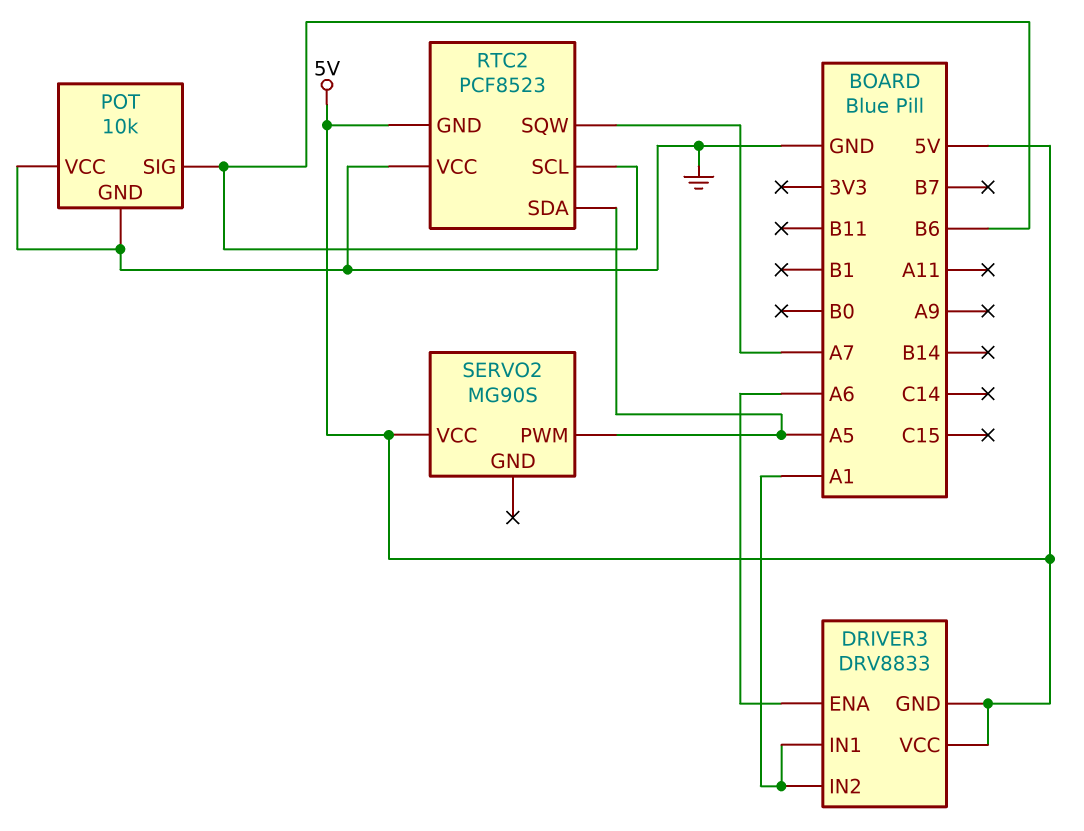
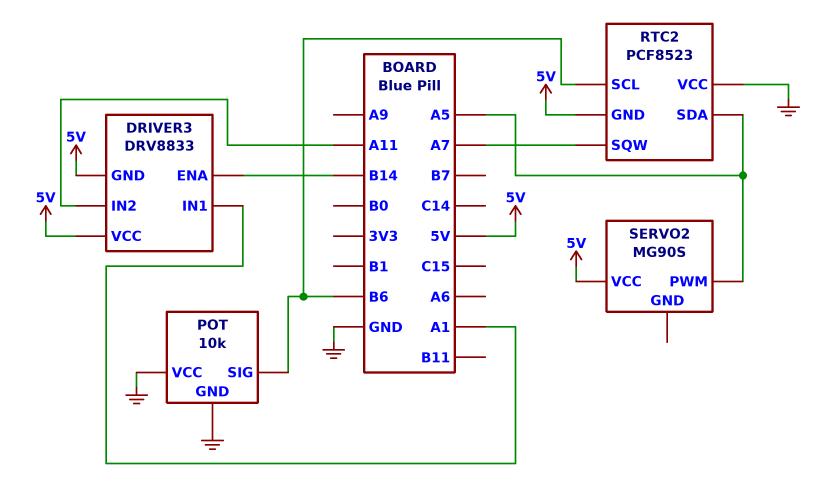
DRIVER3 pin ENA: A6 -> B14
DRIVER3 pin IN2: A1 -> A11

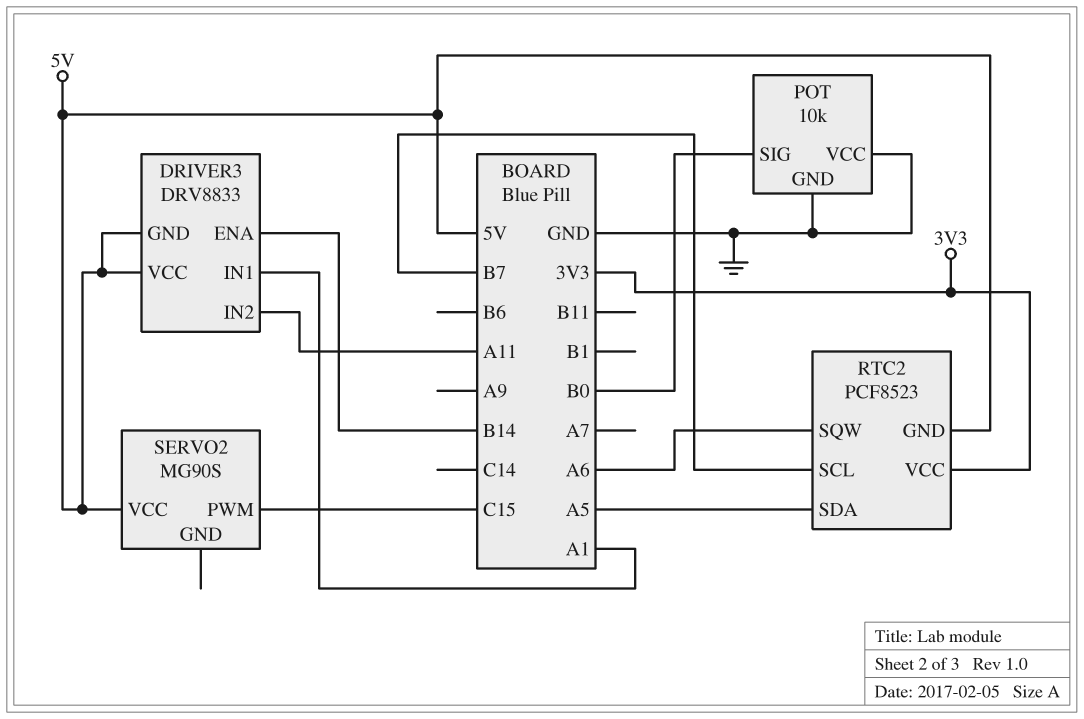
POT pin SIG: B6 -> B0
RTC2 pin SCL: B6 -> B7
RTC2 pin SQW: A7 -> A6
RTC2 pin VCC: GND -> 3V3
SERVO2 pin PWM: A5 -> C15

